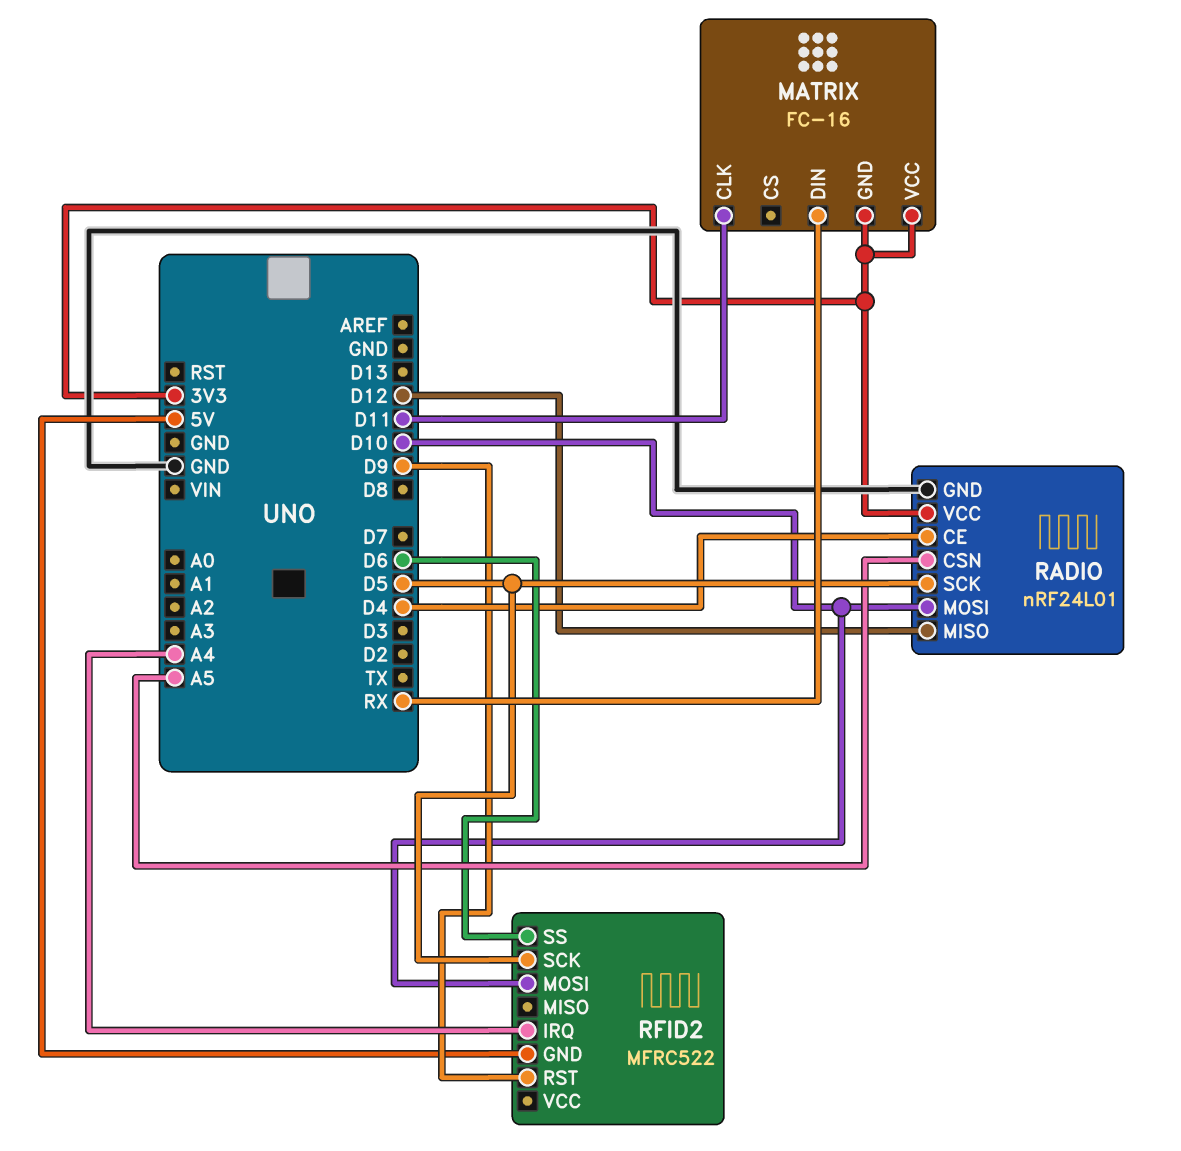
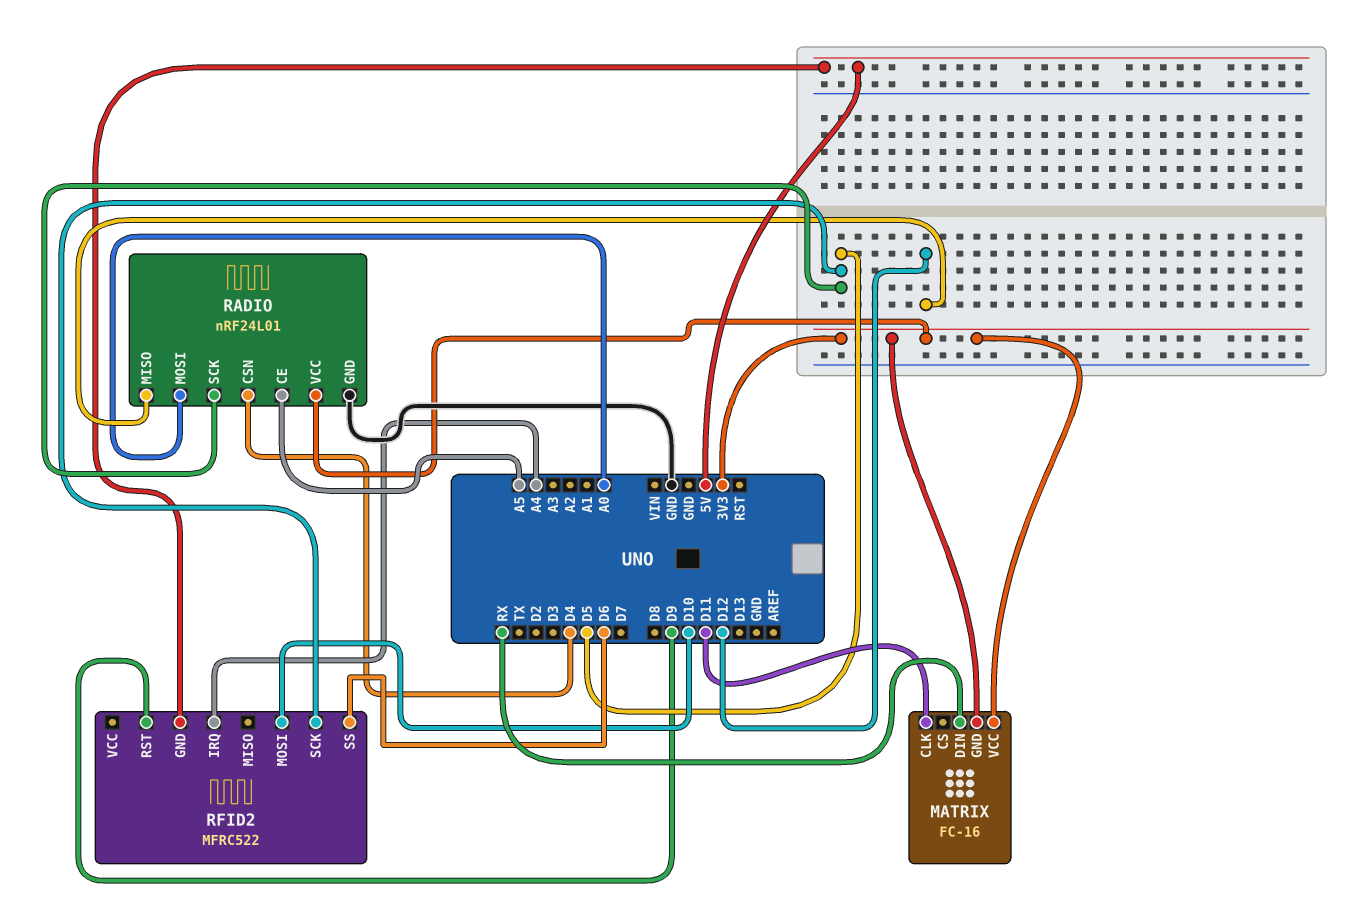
RADIO pin CE: D4 -> A5
RADIO pin CSN: A5 -> D4
RADIO pin MOSI: D10 -> A0

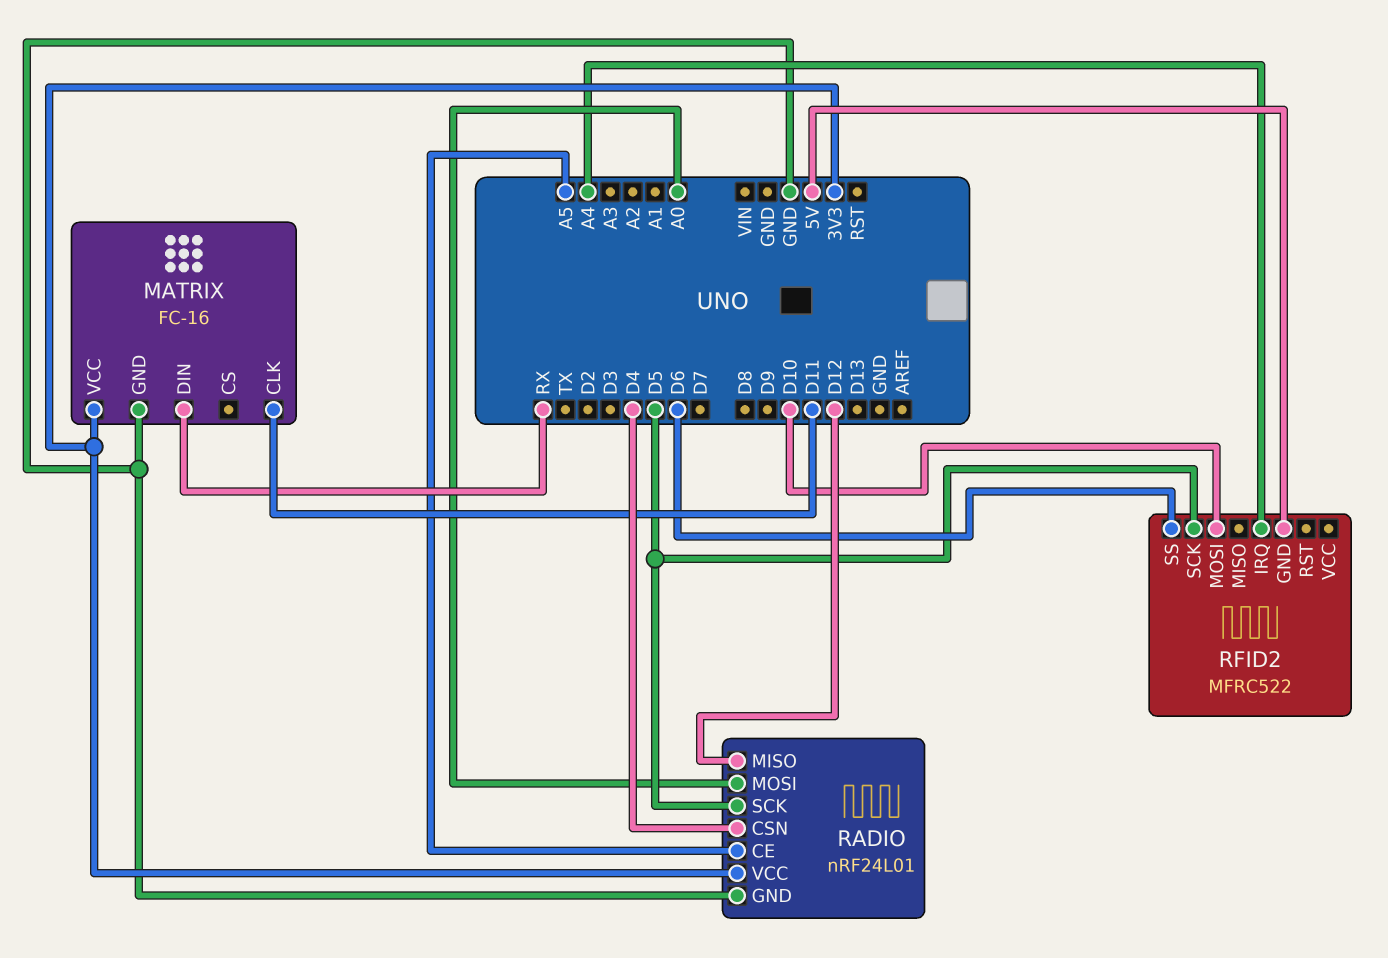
MATRIX pin GND: 3V3 -> GND
RFID2 pin RST: D9 -> none

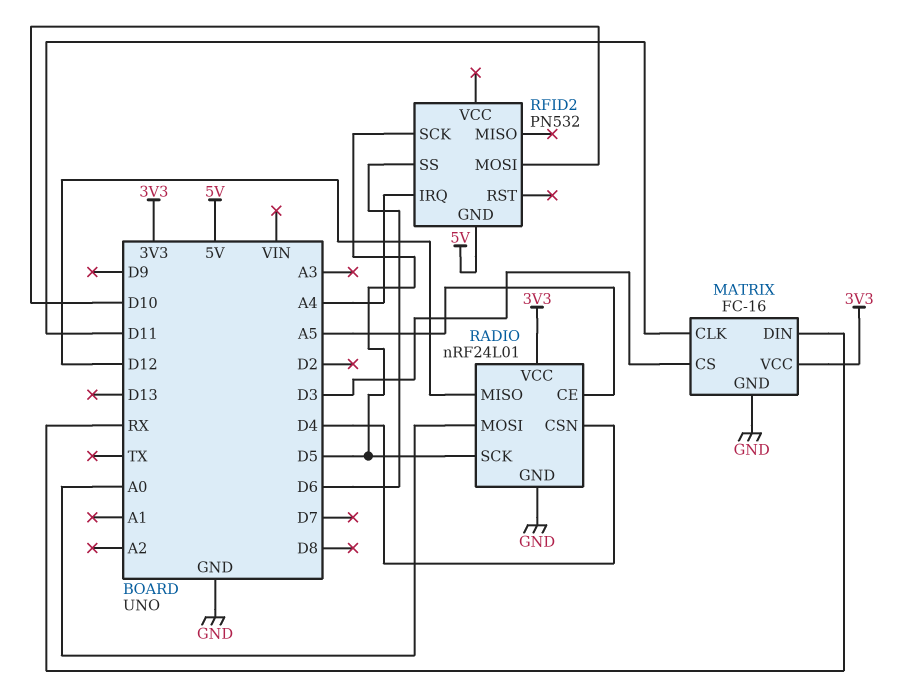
MATRIX pin CS: none -> D3
RFID2: MFRC522 -> PN532

